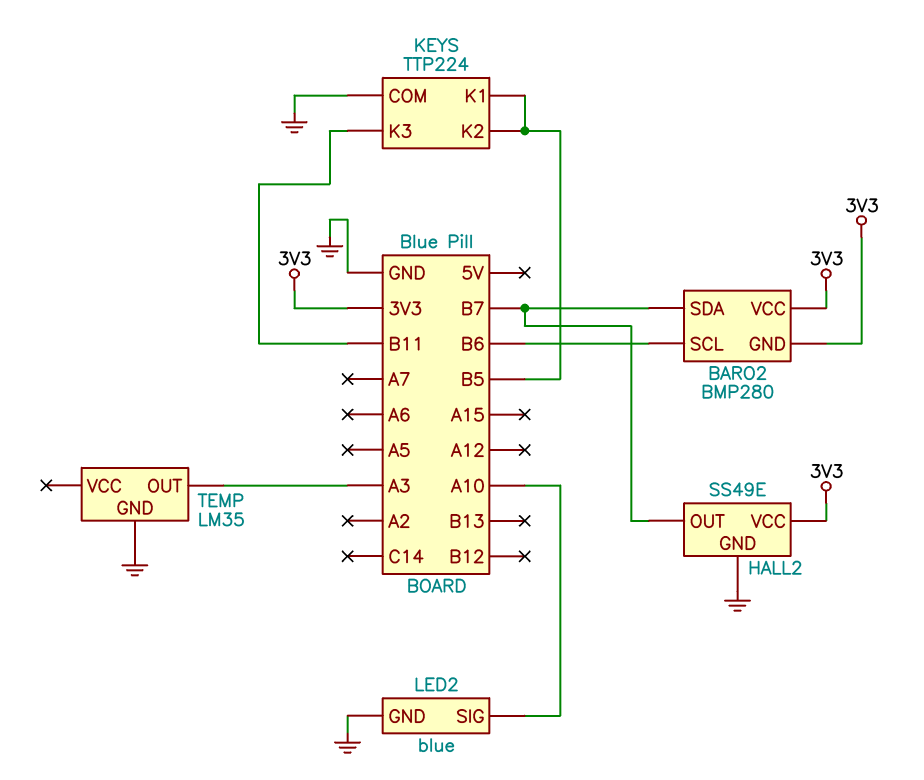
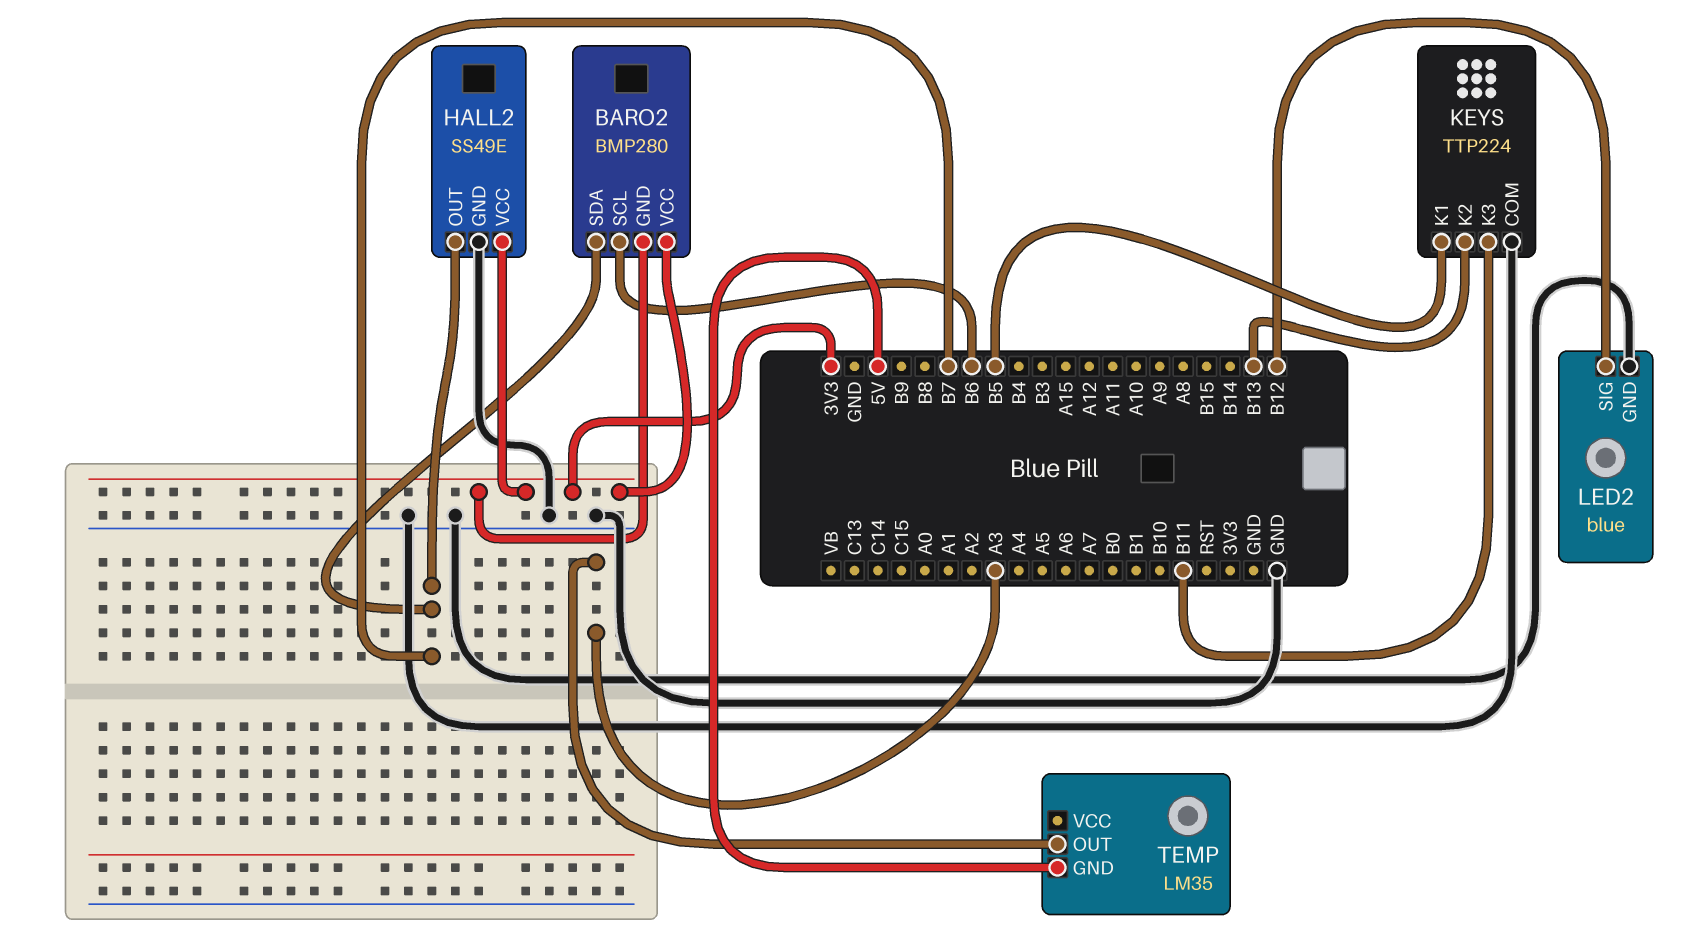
KEYS pin K2: B5 -> B13
LED2 pin SIG: A10 -> B12
TEMP pin GND: GND -> 5V

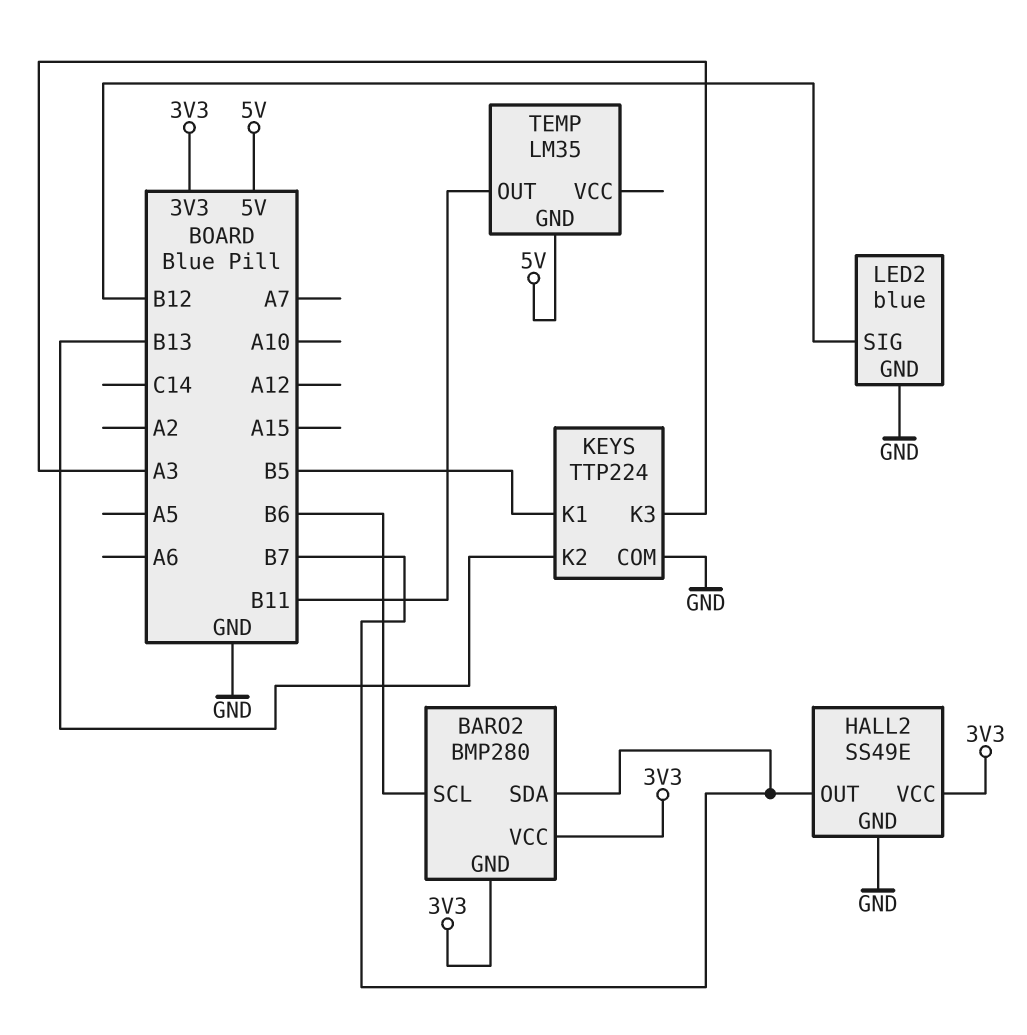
KEYS pin K3: B11 -> A3
TEMP pin OUT: A3 -> B11

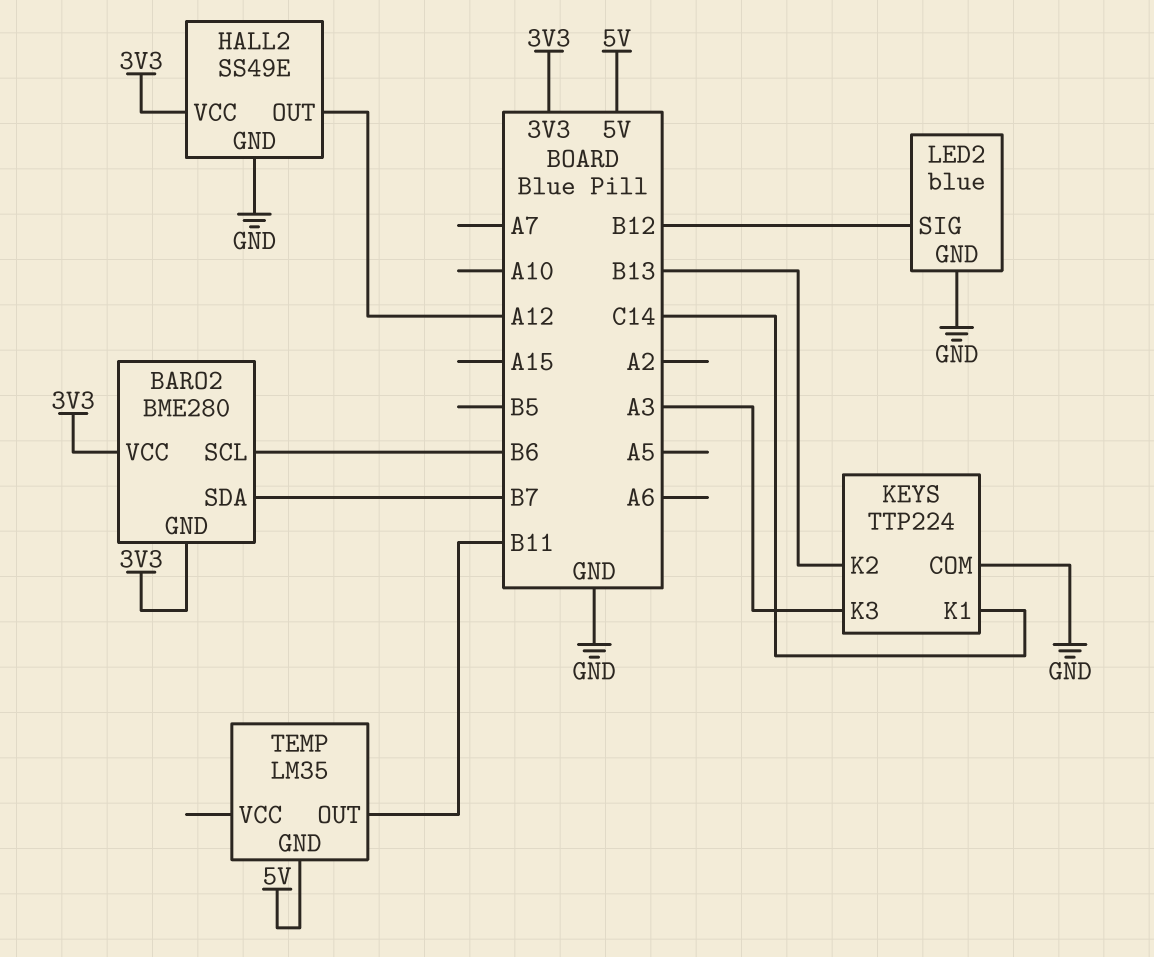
BARO2: BMP280 -> BME280
HALL2 pin OUT: B7 -> A12
KEYS pin K1: B5 -> C14

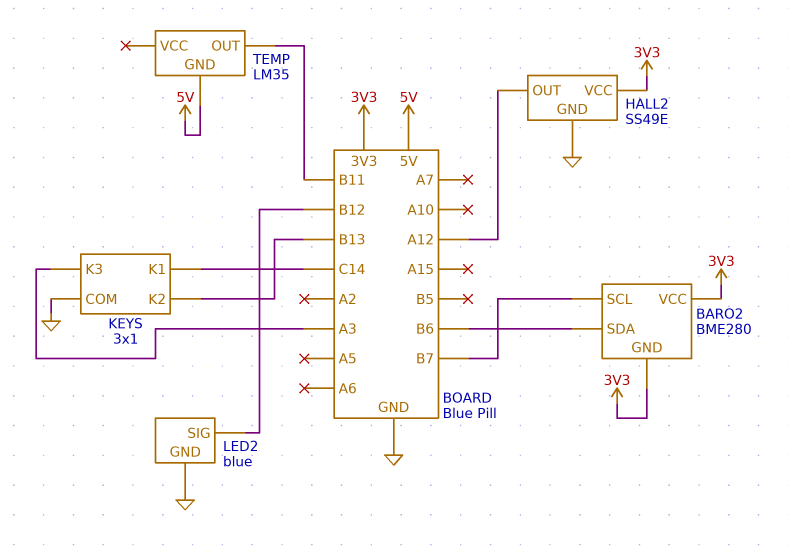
BARO2 pin SCL: B6 -> B7
BARO2 pin SDA: B7 -> B6
KEYS: TTP224 -> 3x1

